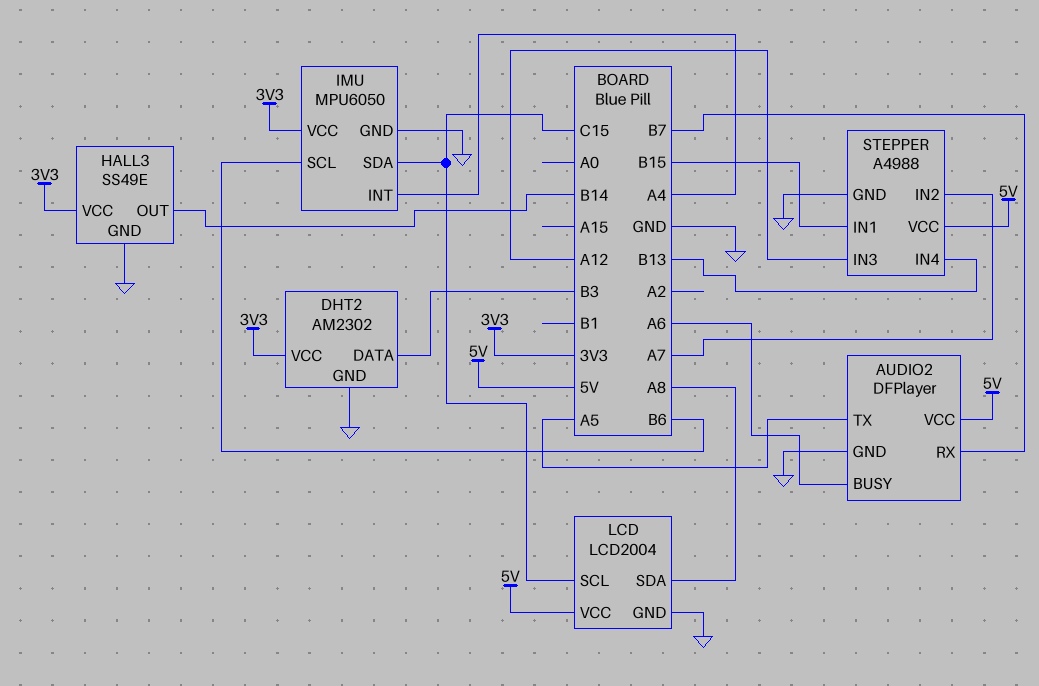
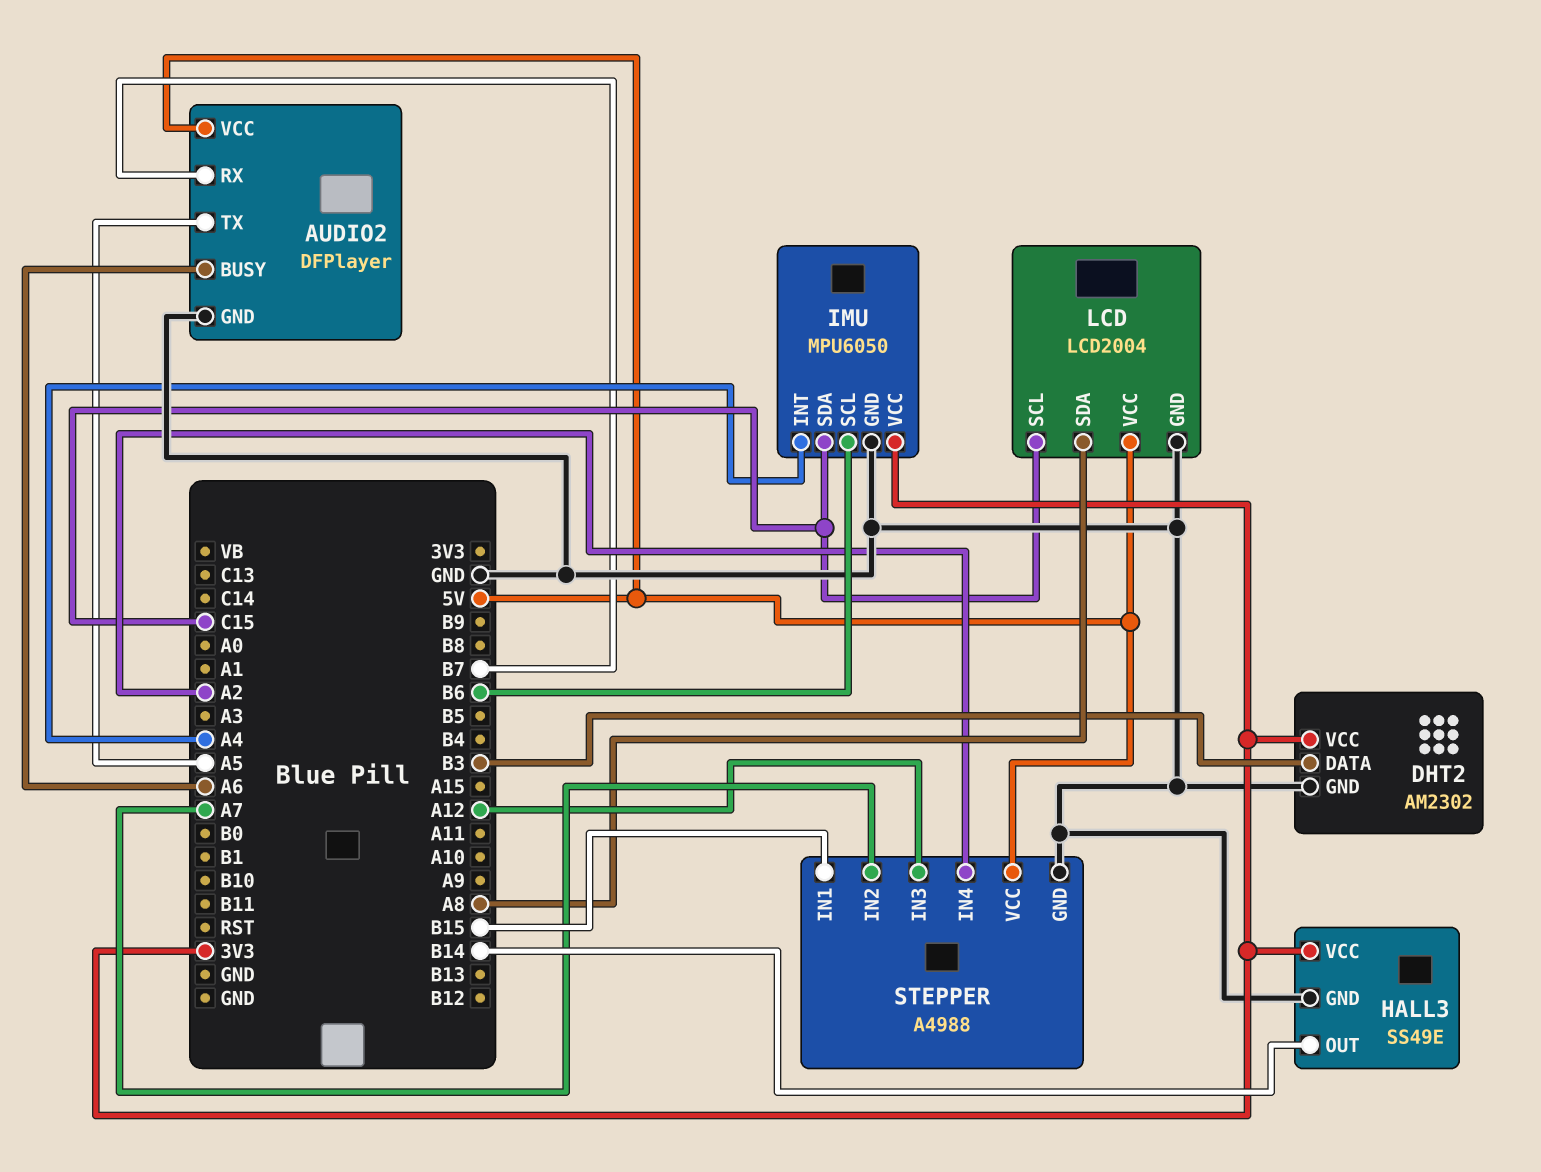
STEPPER pin IN4: B13 -> A2

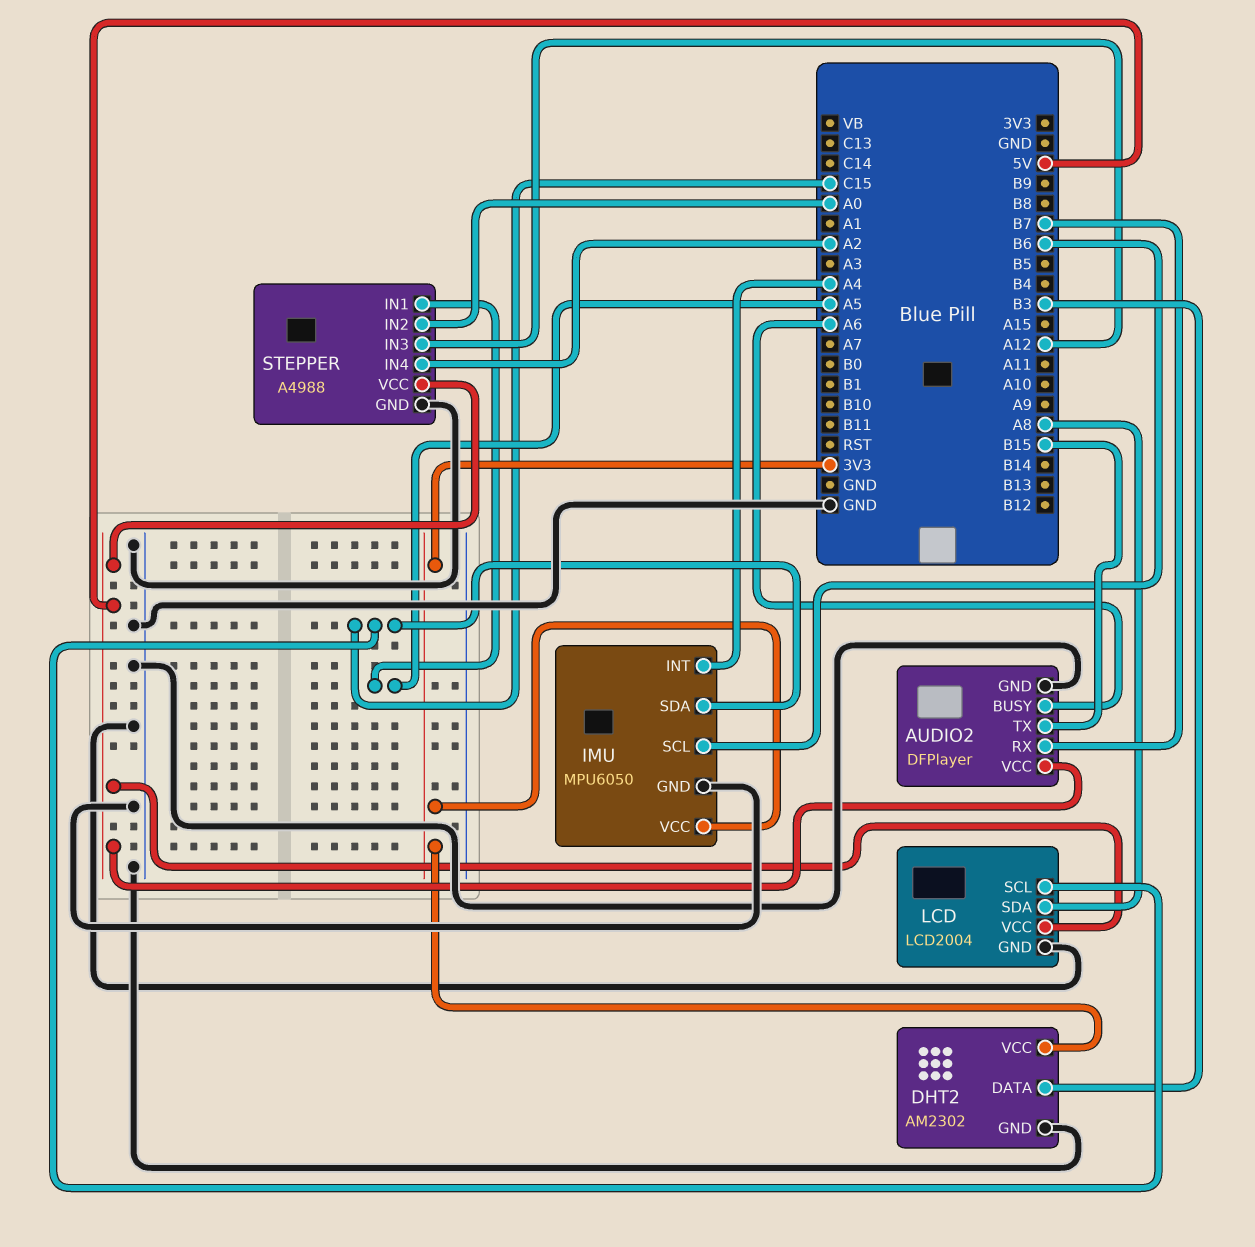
AUDIO2 pin TX: A5 -> B15
HALL3: SS49E -> none
HALL3 pin GND: GND -> none
HALL3 pin OUT: B14 -> none
HALL3 pin VCC: 3V3 -> none
STEPPER pin IN1: B15 -> A5
STEPPER pin IN2: A7 -> A0

